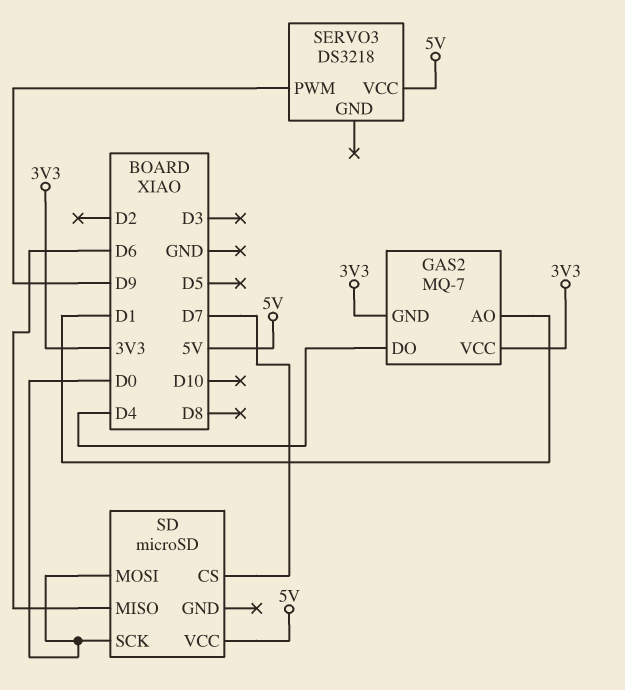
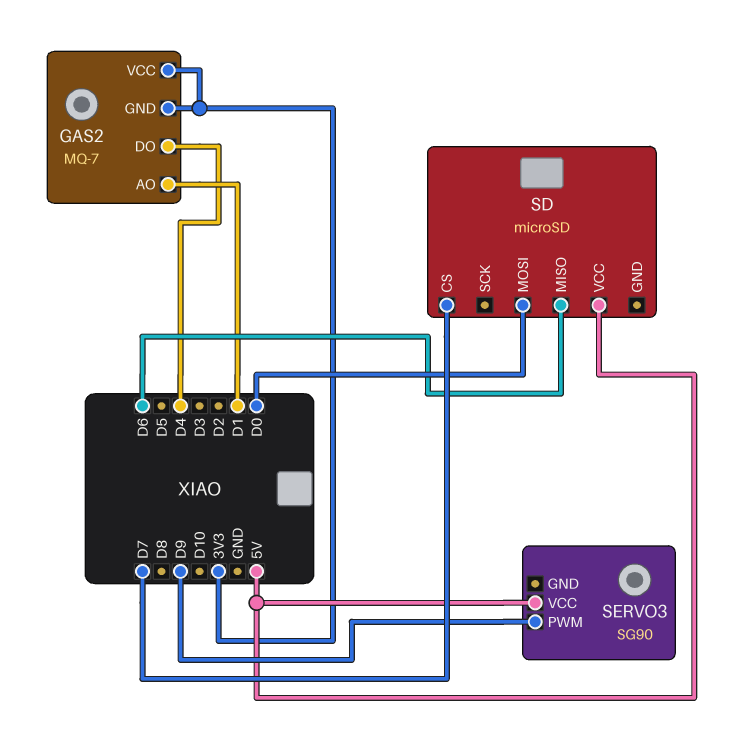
SD pin SCK: D0 -> none
SERVO3: DS3218 -> SG90

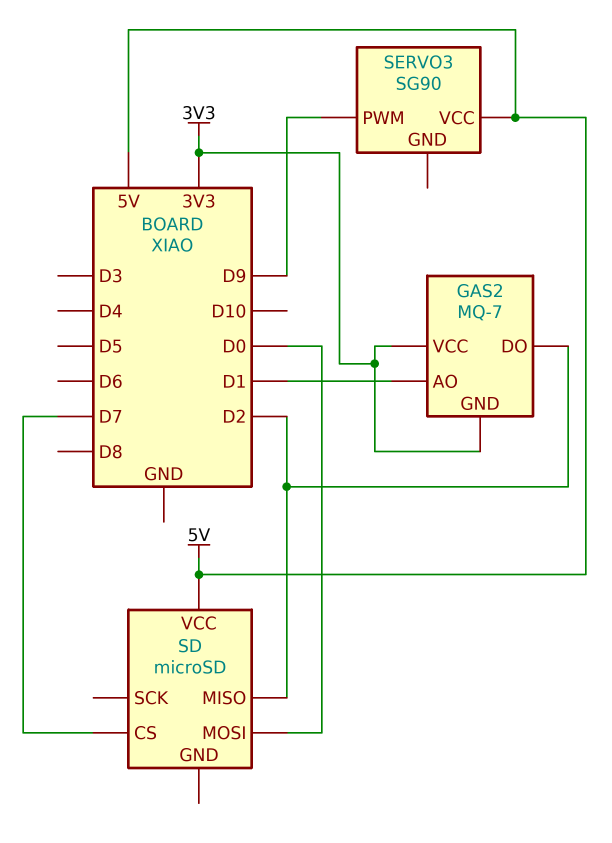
GAS2 pin DO: D4 -> D2
SD pin MISO: D6 -> D2

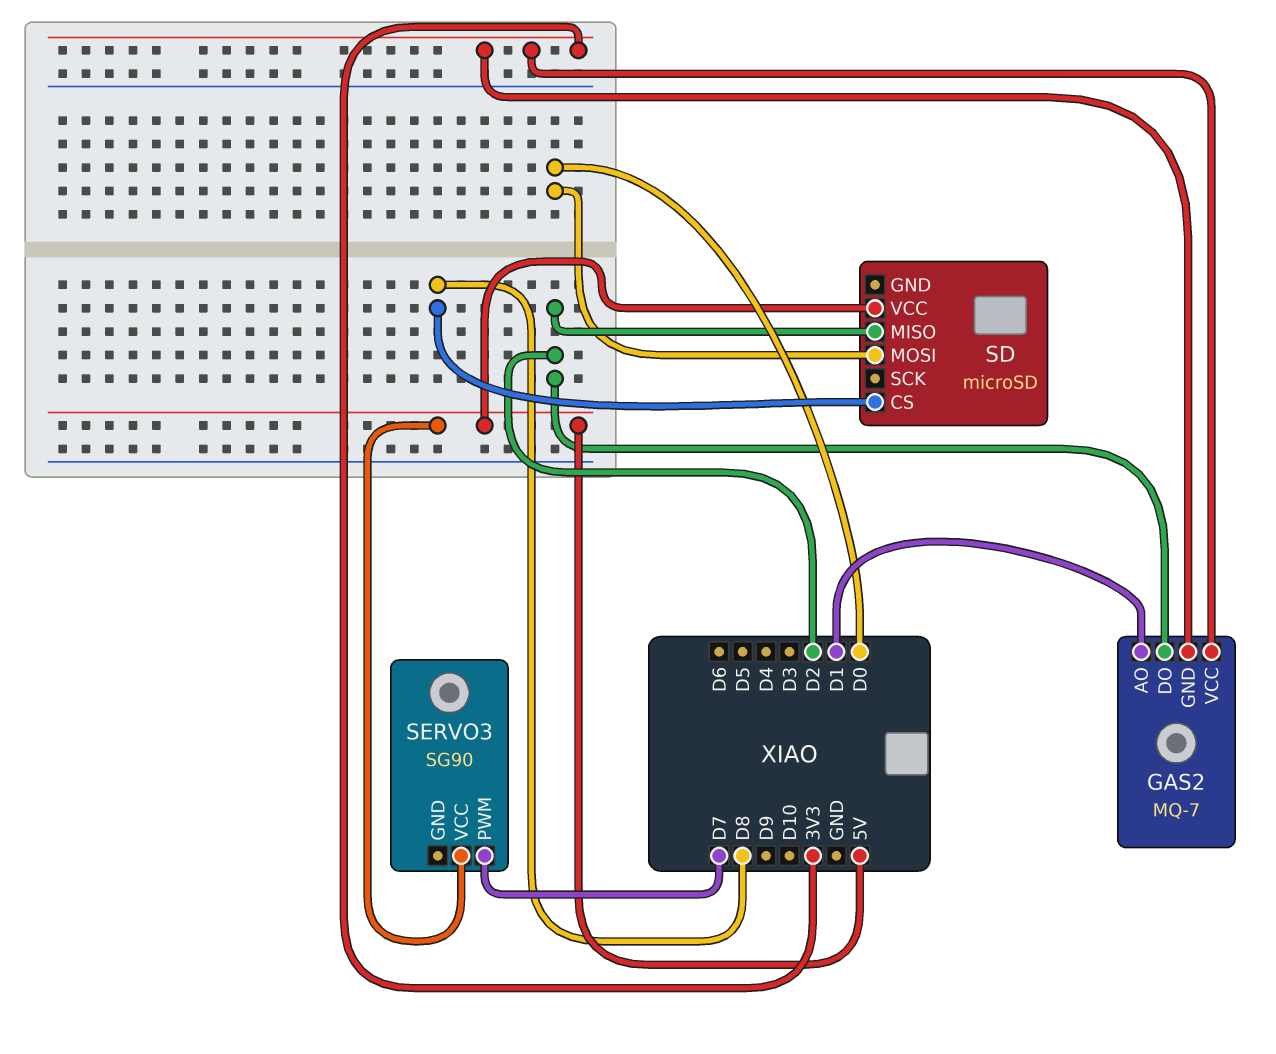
SD pin CS: D7 -> D8
SERVO3 pin PWM: D9 -> D7

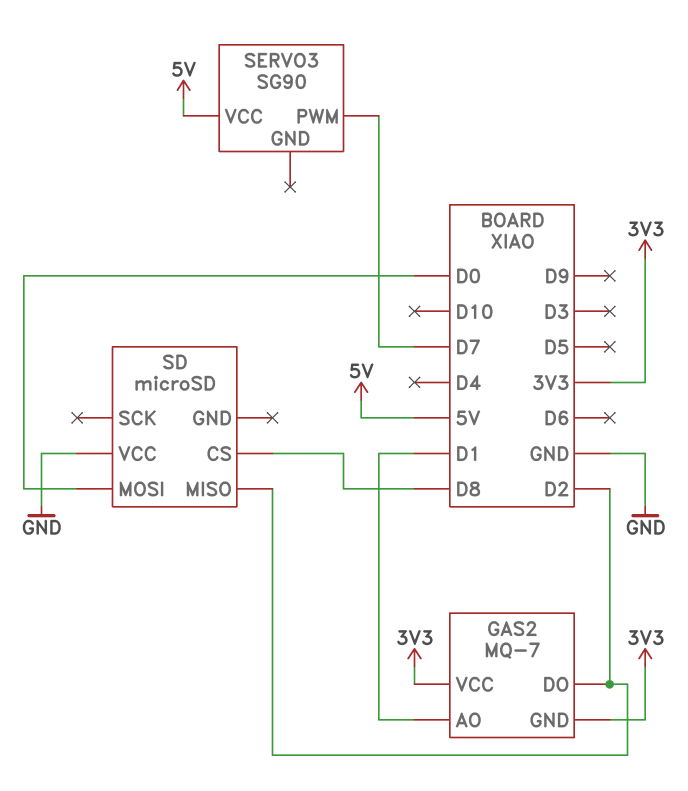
SD pin VCC: 5V -> GND

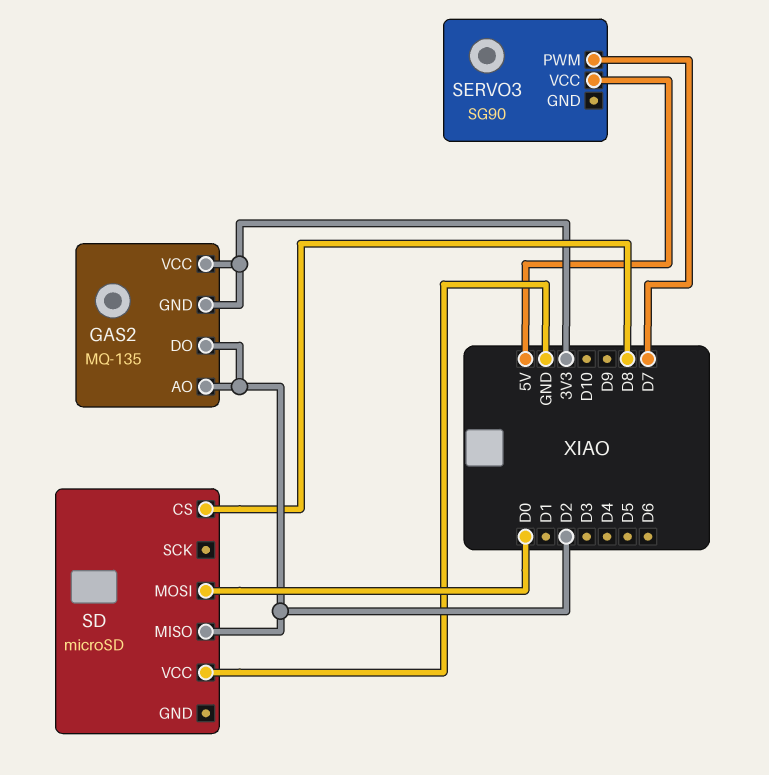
GAS2: MQ-7 -> MQ-135
GAS2 pin AO: D1 -> D2

